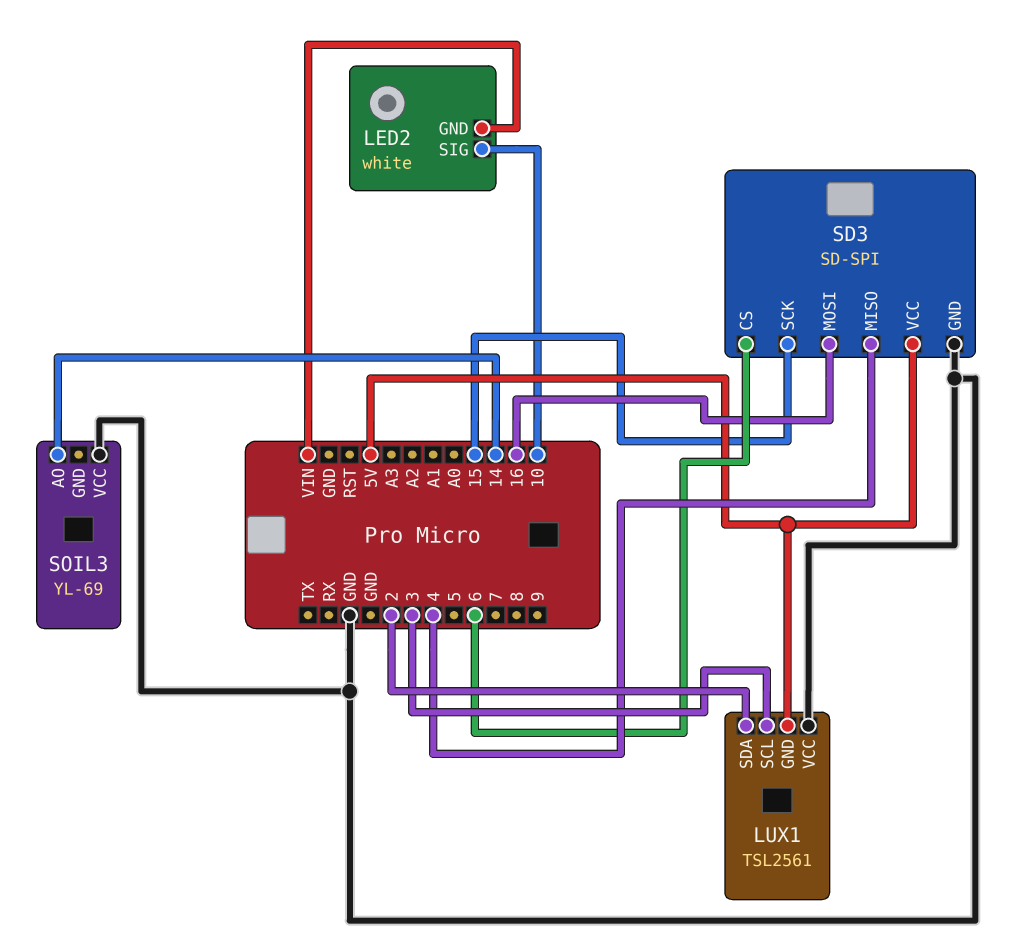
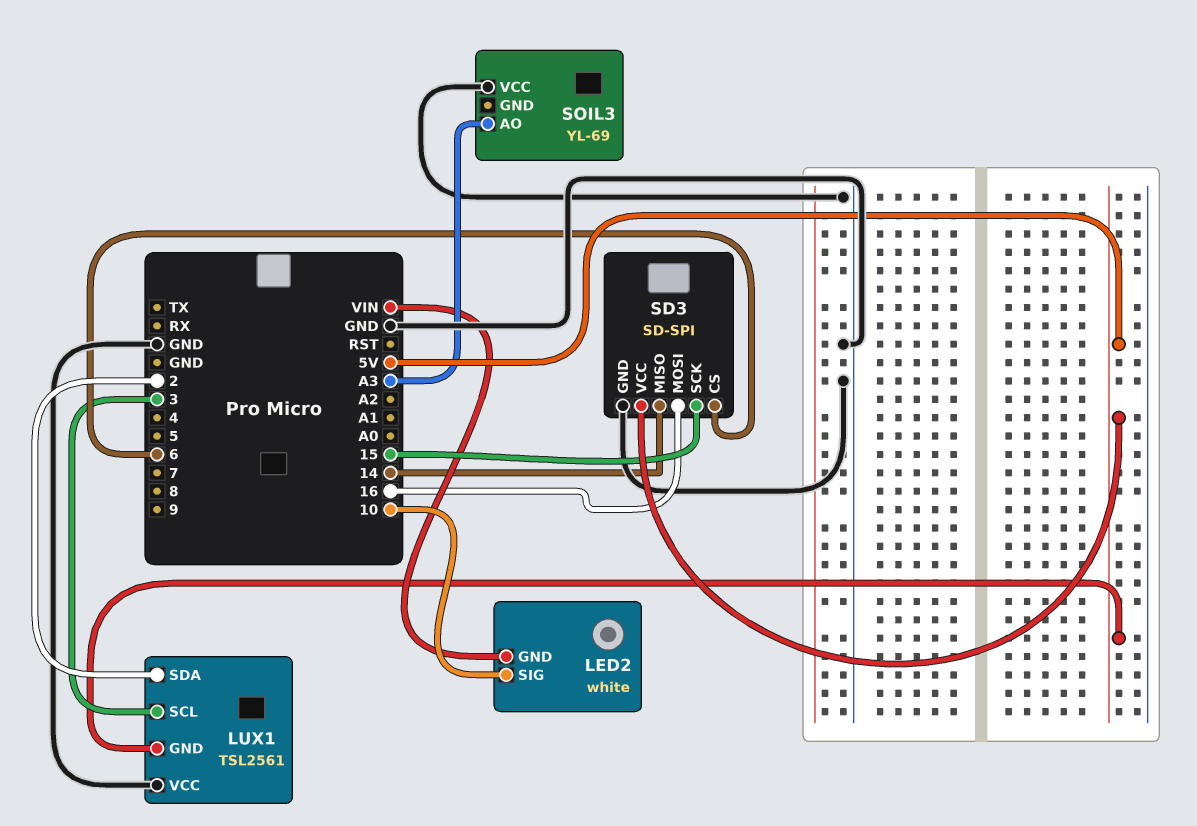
SD3 pin MISO: 4 -> 14
SOIL3 pin AO: 14 -> A3

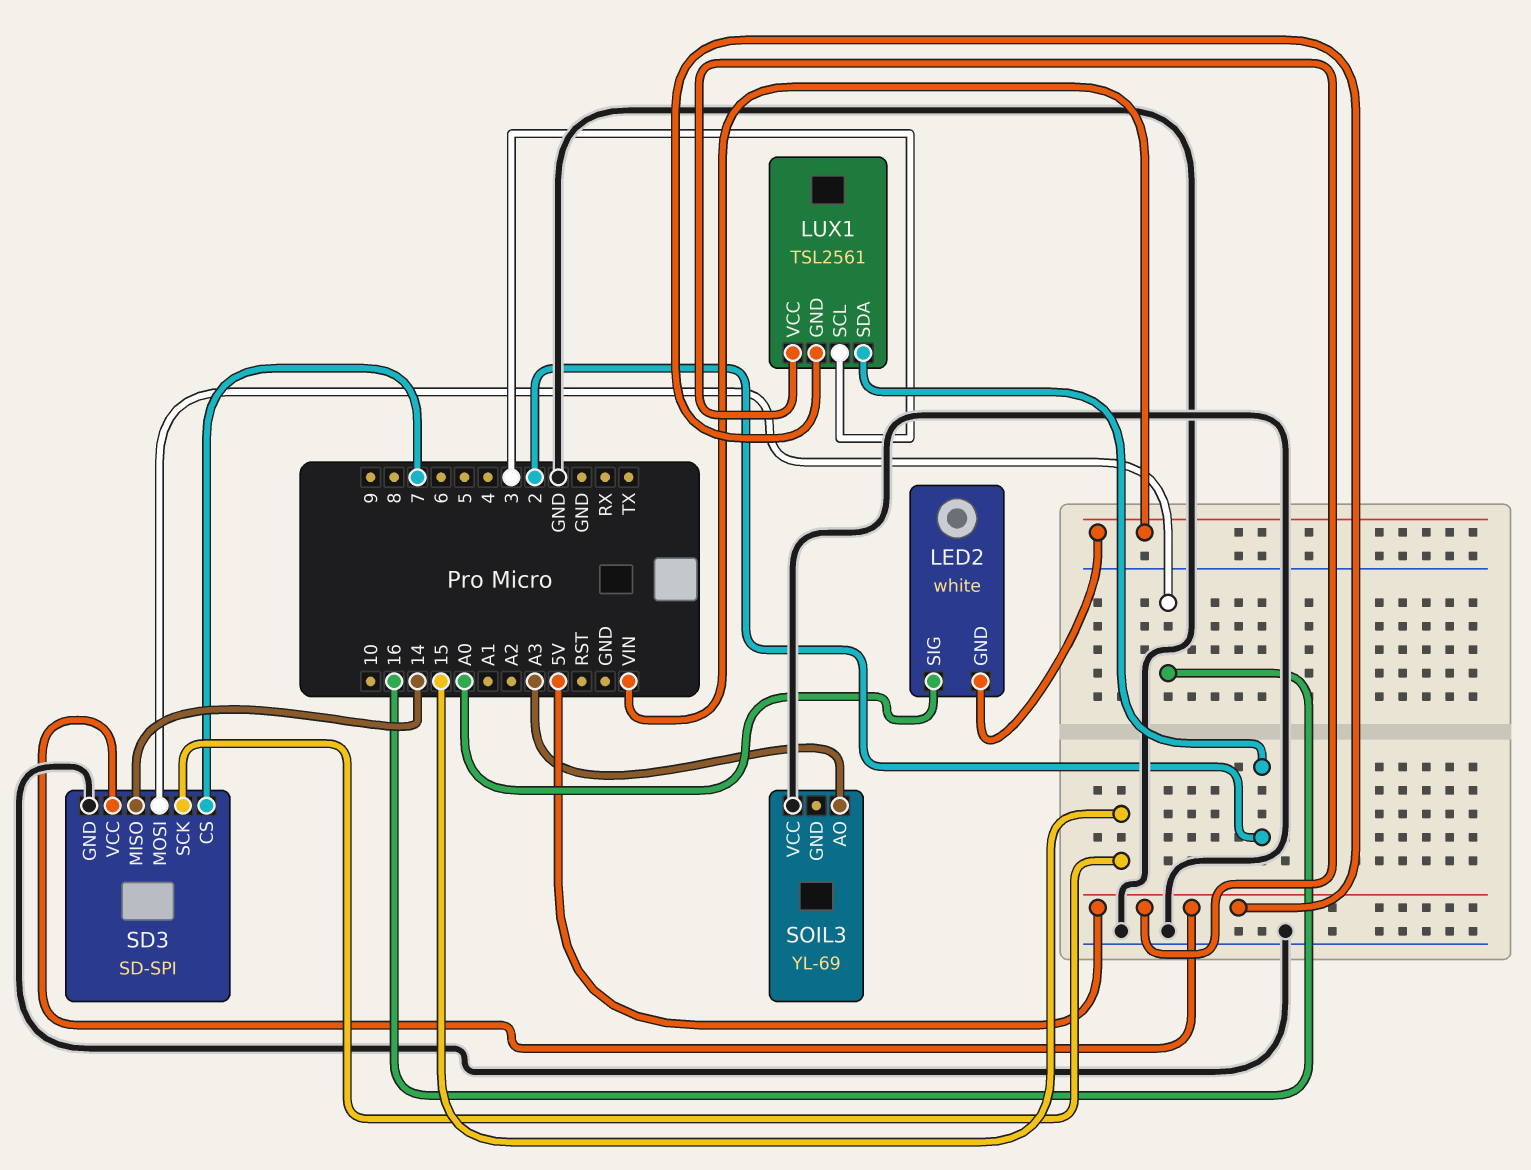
LED2 pin SIG: 10 -> A0
LUX1 pin VCC: GND -> 5V
SD3 pin CS: 6 -> 7

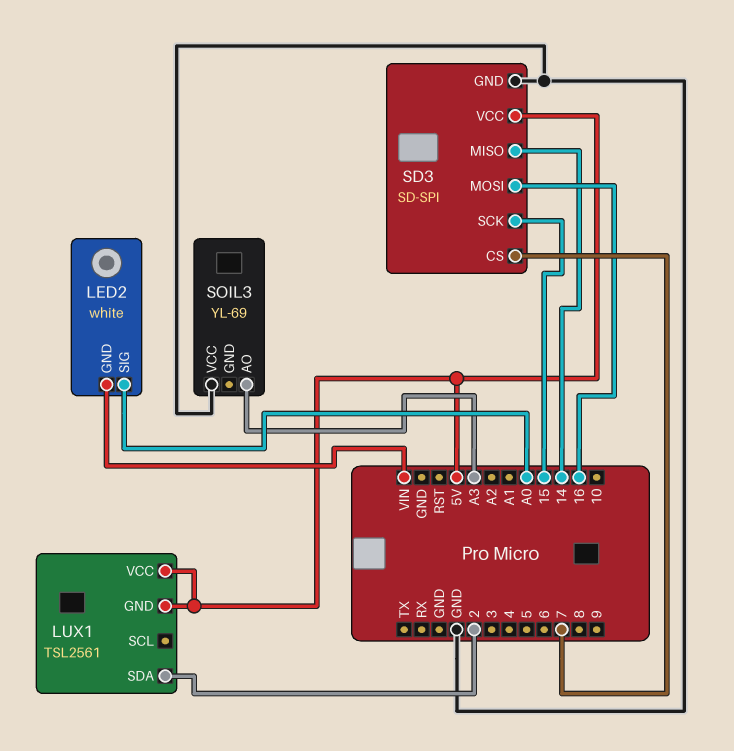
LUX1 pin SCL: 3 -> none

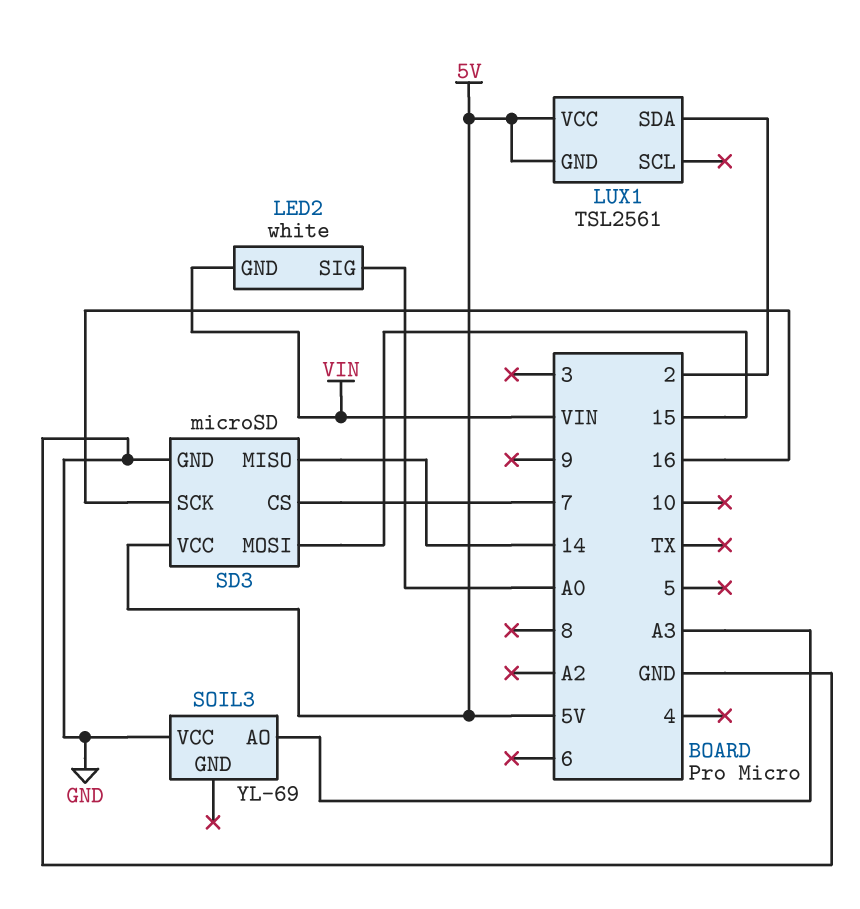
SD3: SD-SPI -> microSD
SD3 pin MOSI: 16 -> 15
SD3 pin SCK: 15 -> 16

